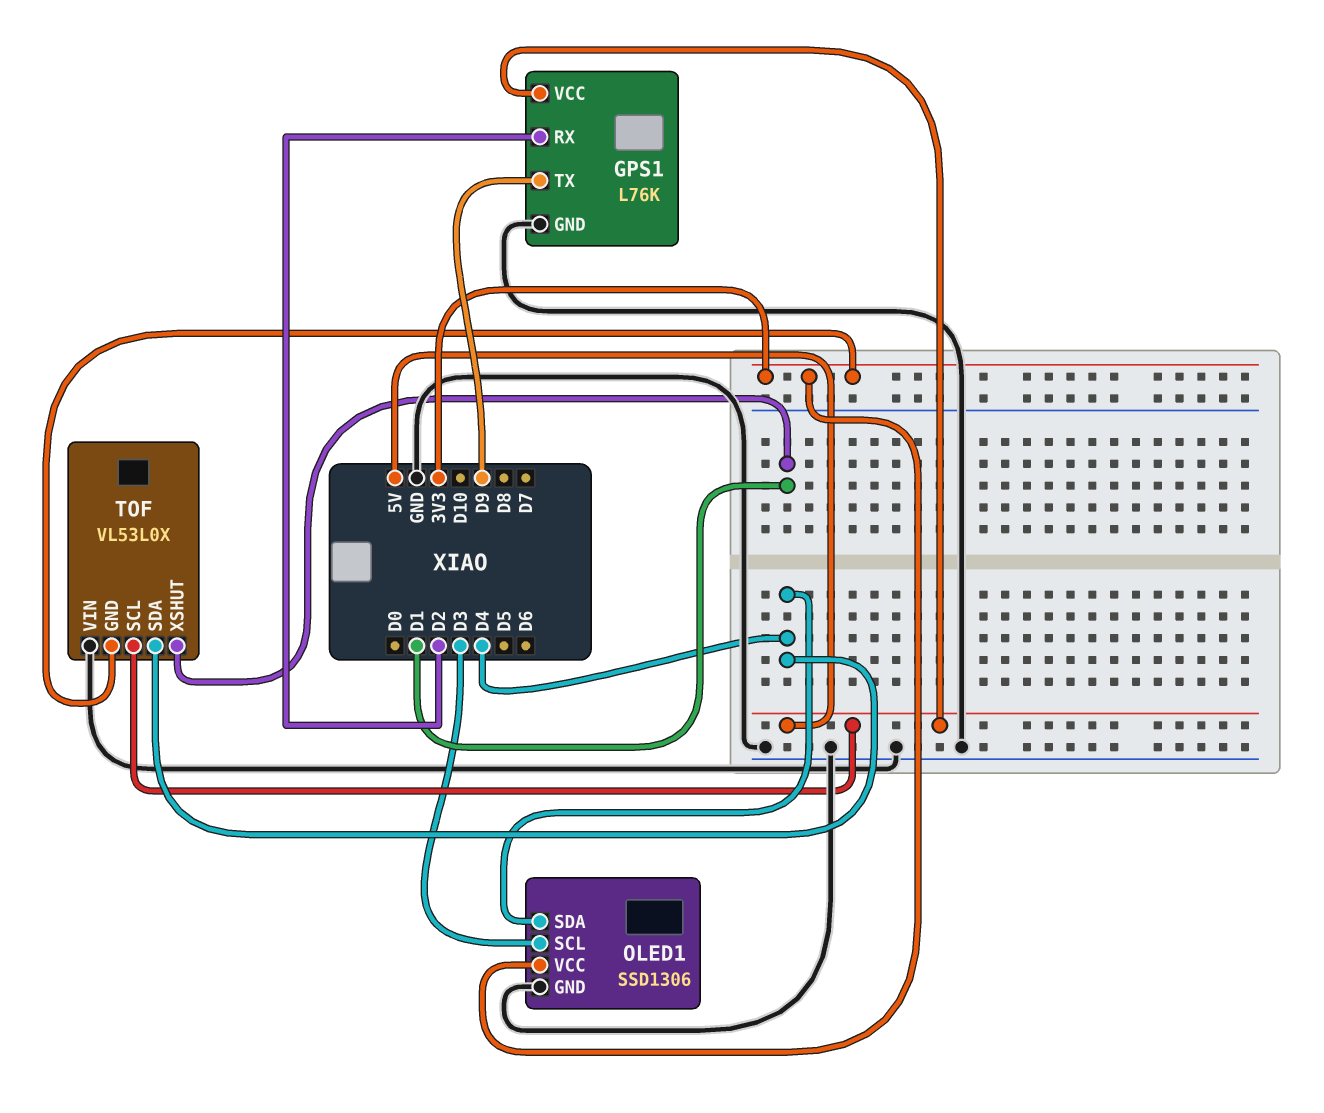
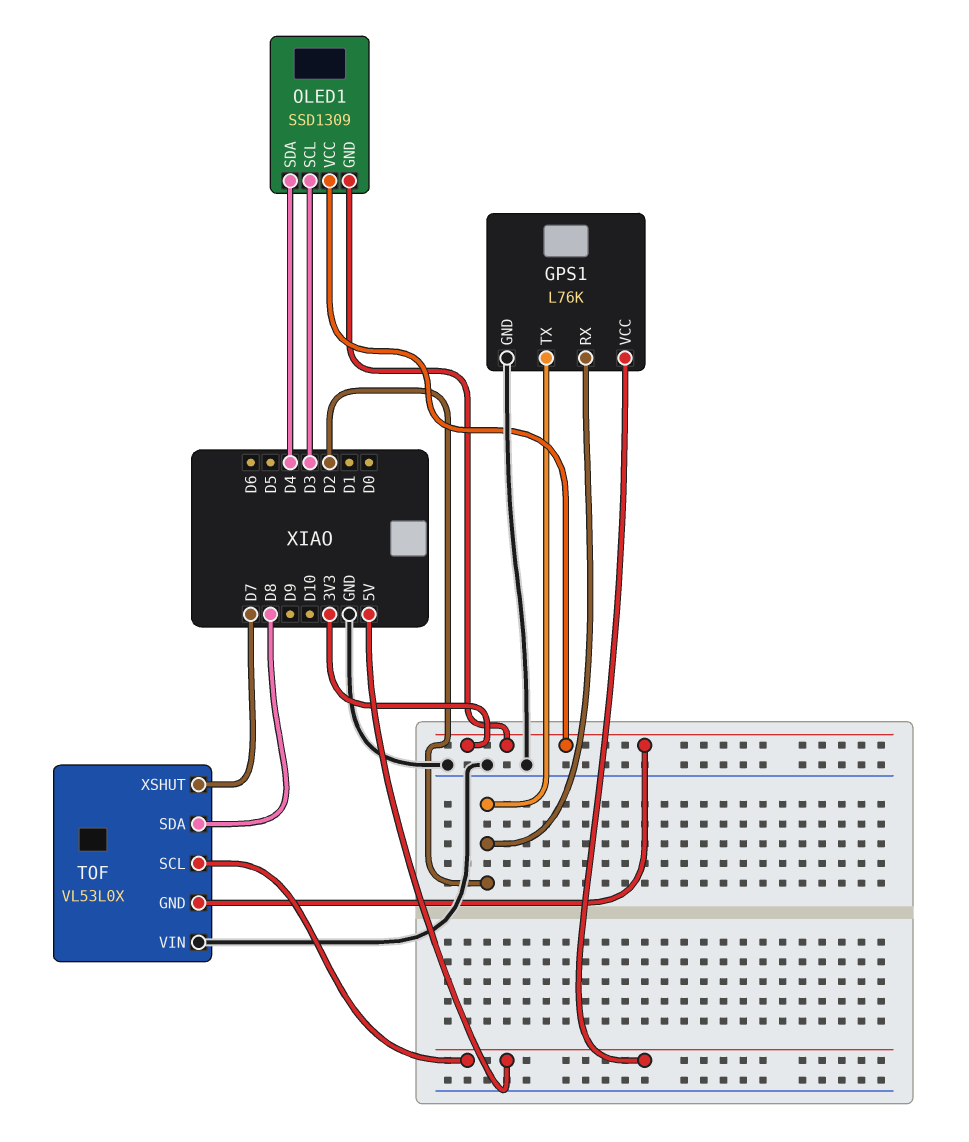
GPS1 pin TX: D9 -> D2
OLED1: SSD1306 -> SSD1309
OLED1 pin GND: GND -> 3V3
TOF pin SDA: D4 -> D8
TOF pin XSHUT: D1 -> D7

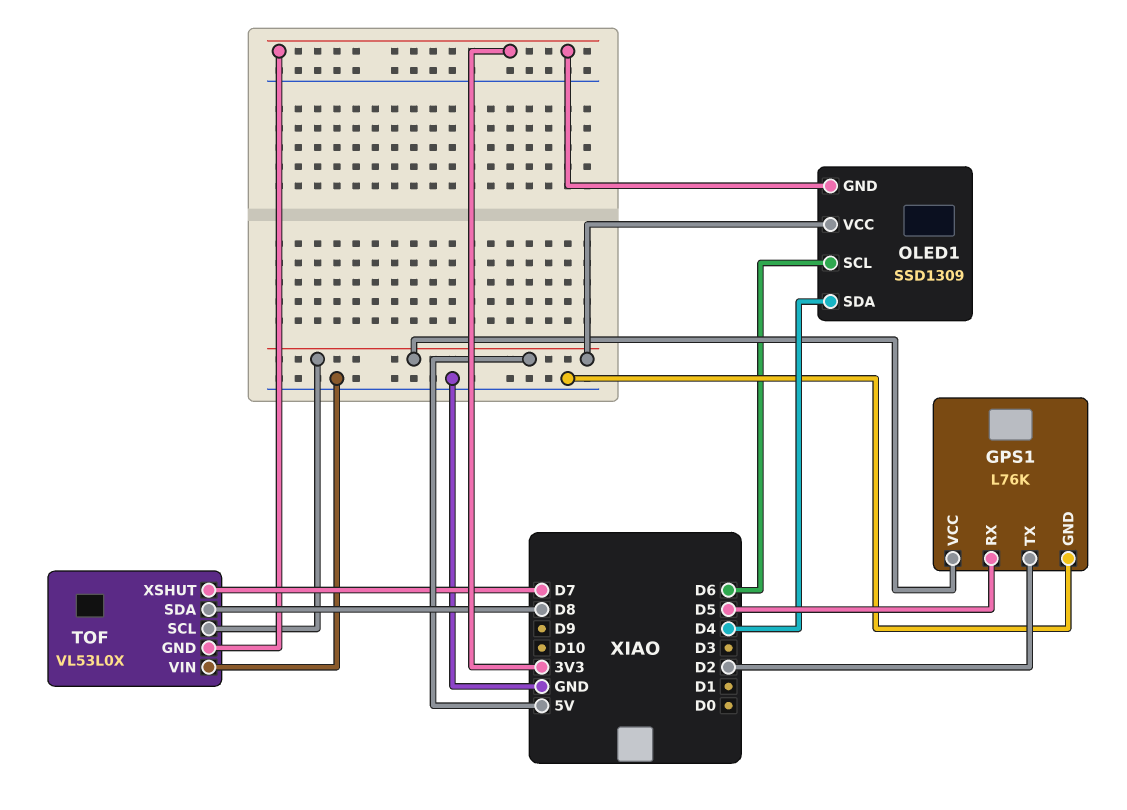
GPS1 pin RX: D2 -> D5
OLED1 pin SCL: D3 -> D6
OLED1 pin VCC: 3V3 -> 5V

